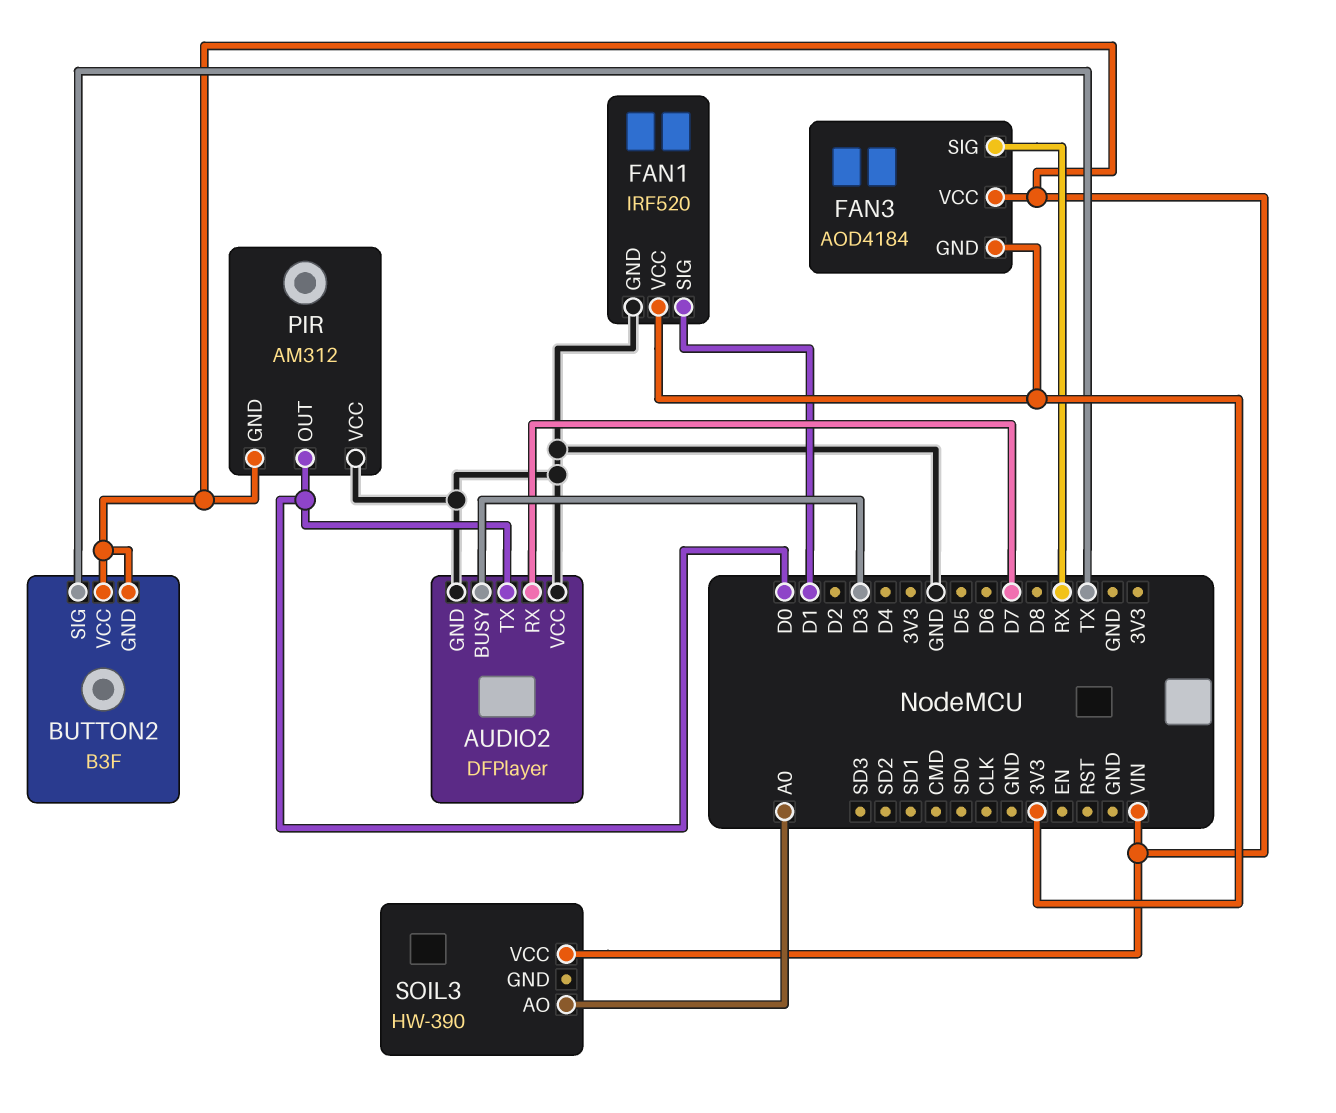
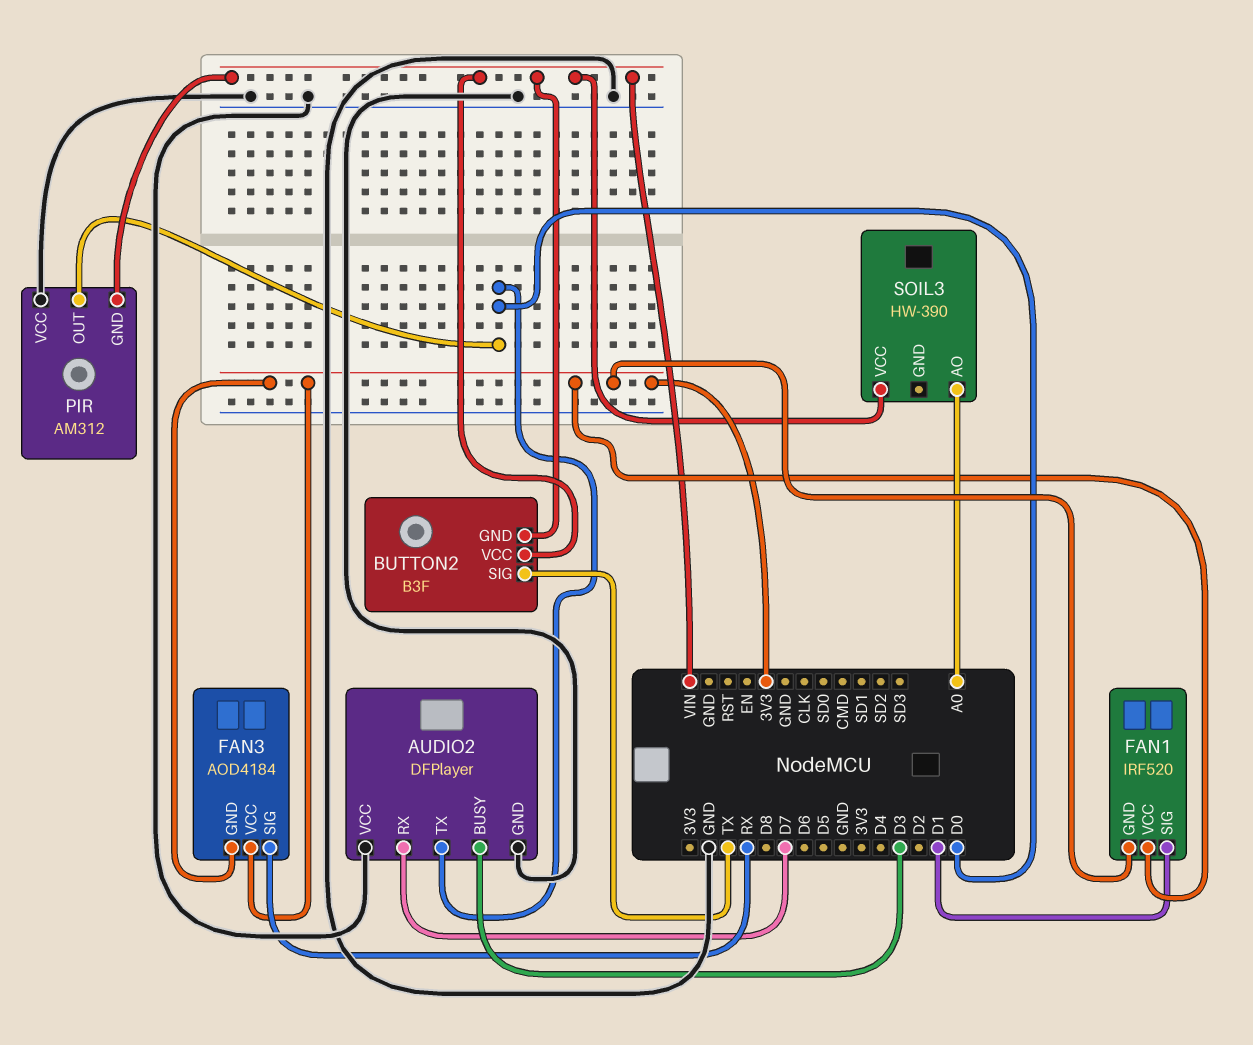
FAN1 pin GND: GND -> 3V3
FAN3 pin VCC: VIN -> 3V3

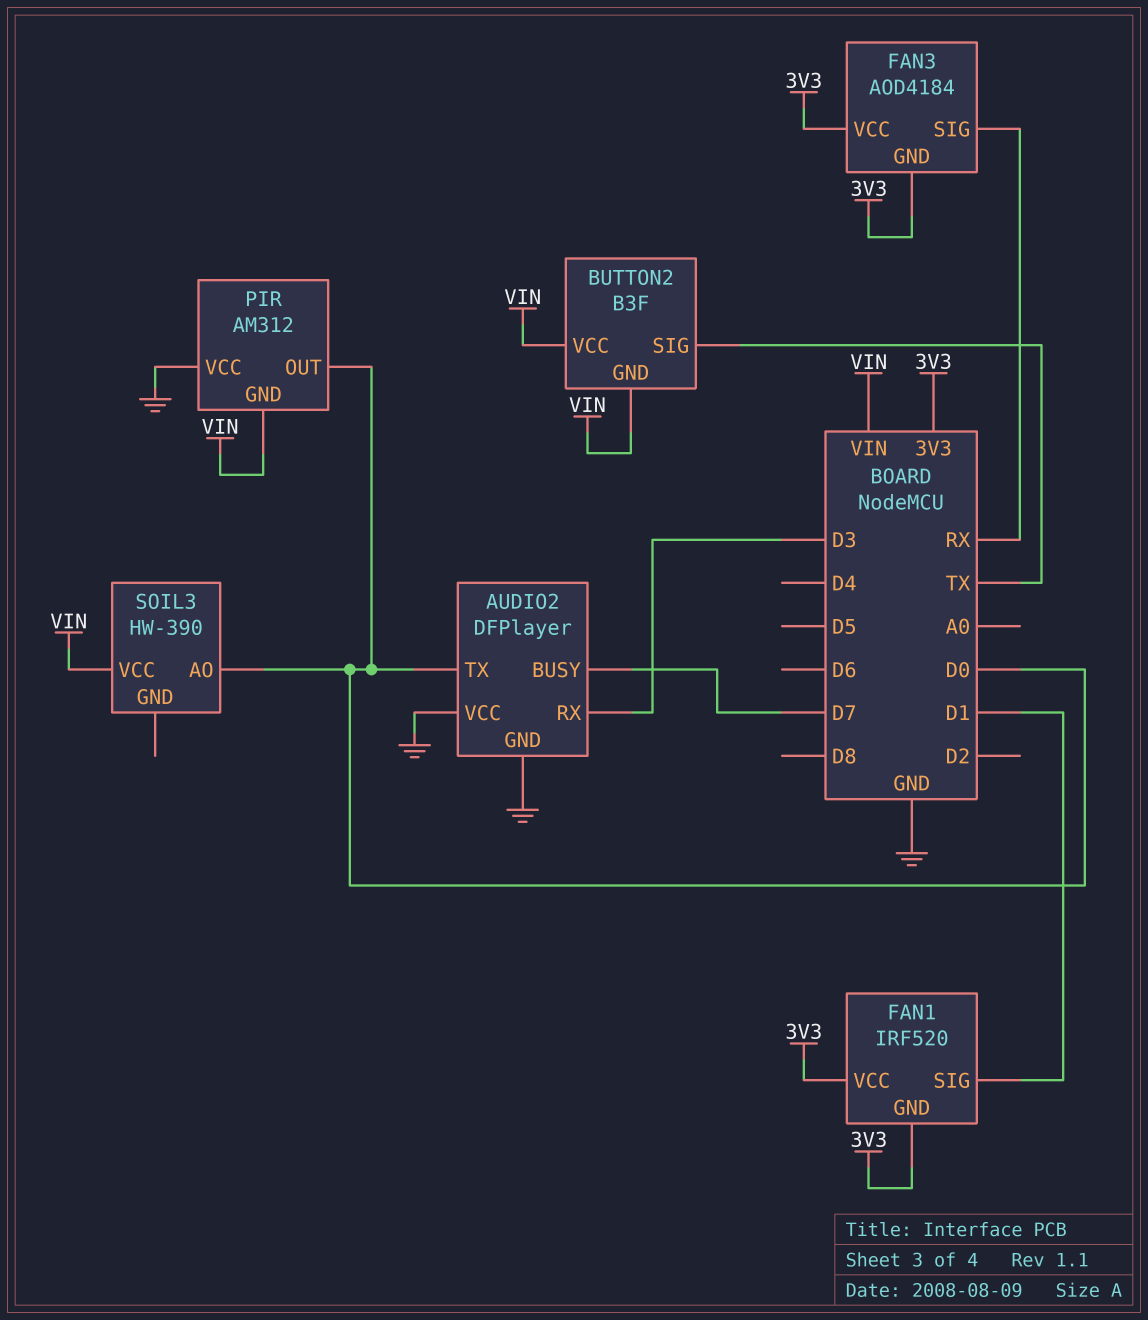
AUDIO2 pin BUSY: D3 -> D7
AUDIO2 pin RX: D7 -> D3
SOIL3 pin AO: A0 -> D0

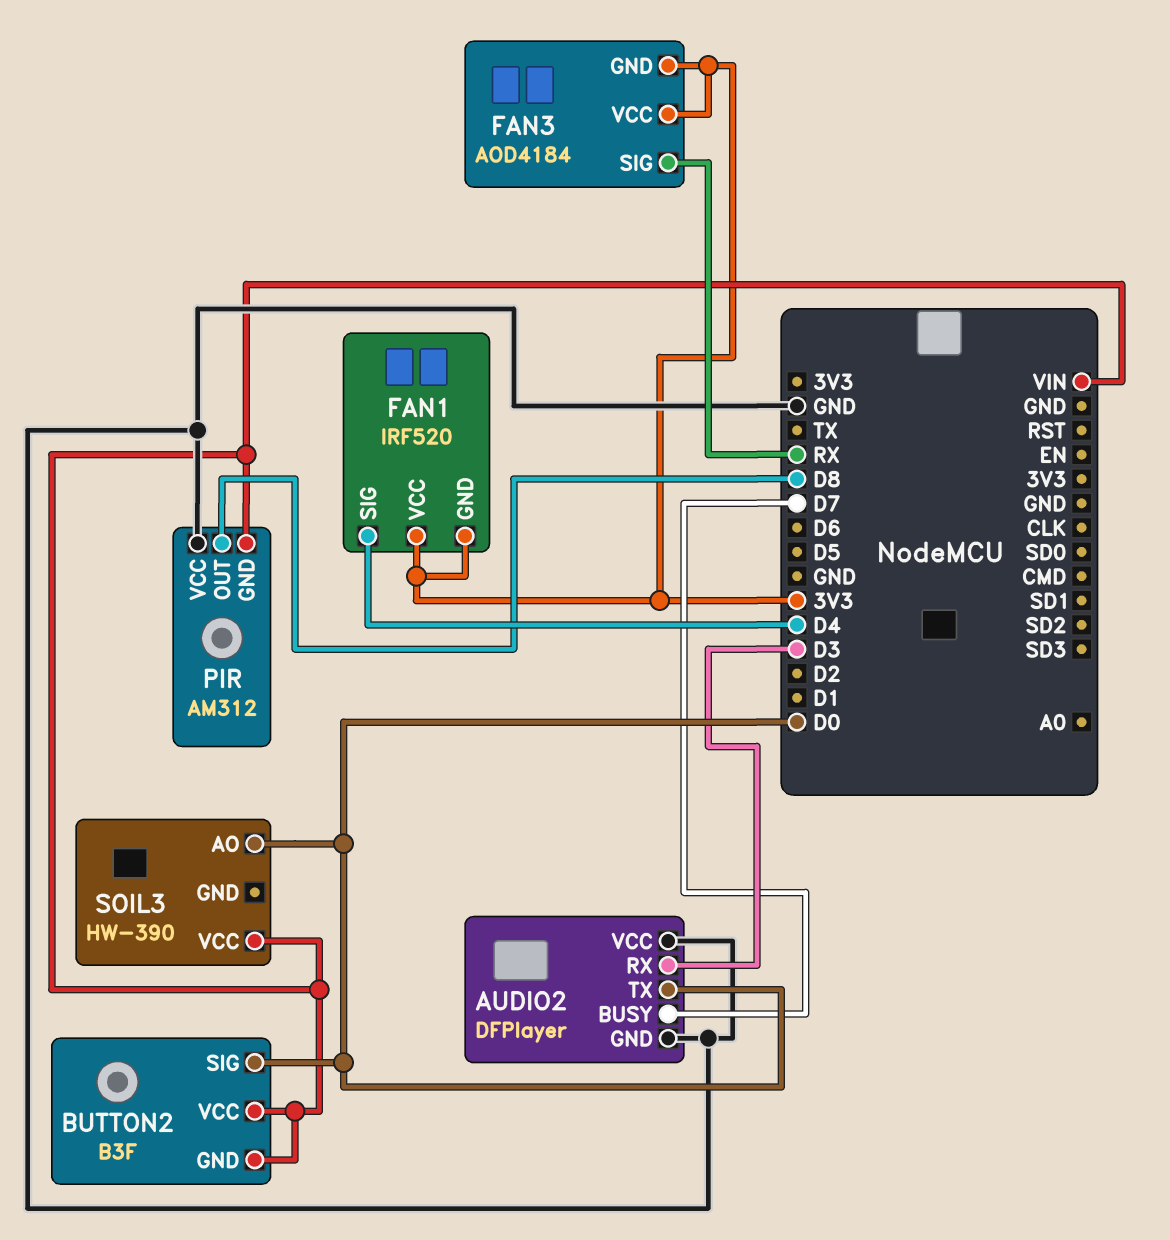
BUTTON2 pin SIG: TX -> D0
FAN1 pin SIG: D1 -> D4
PIR pin OUT: D0 -> D8

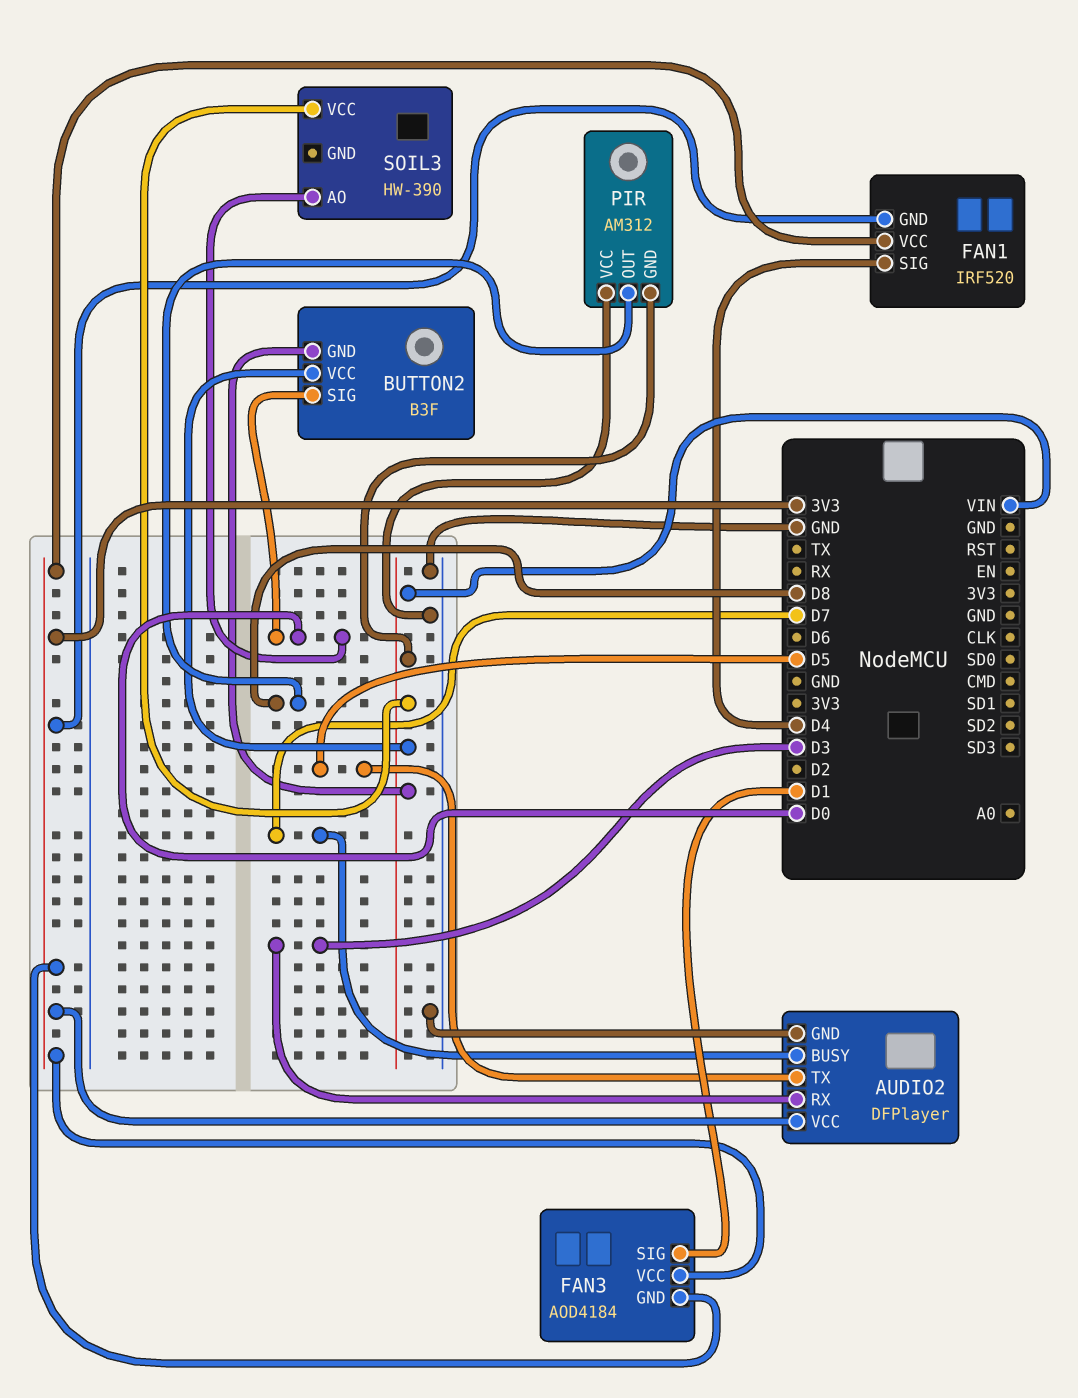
AUDIO2 pin TX: D0 -> D5
AUDIO2 pin VCC: GND -> 3V3
FAN3 pin SIG: RX -> D1

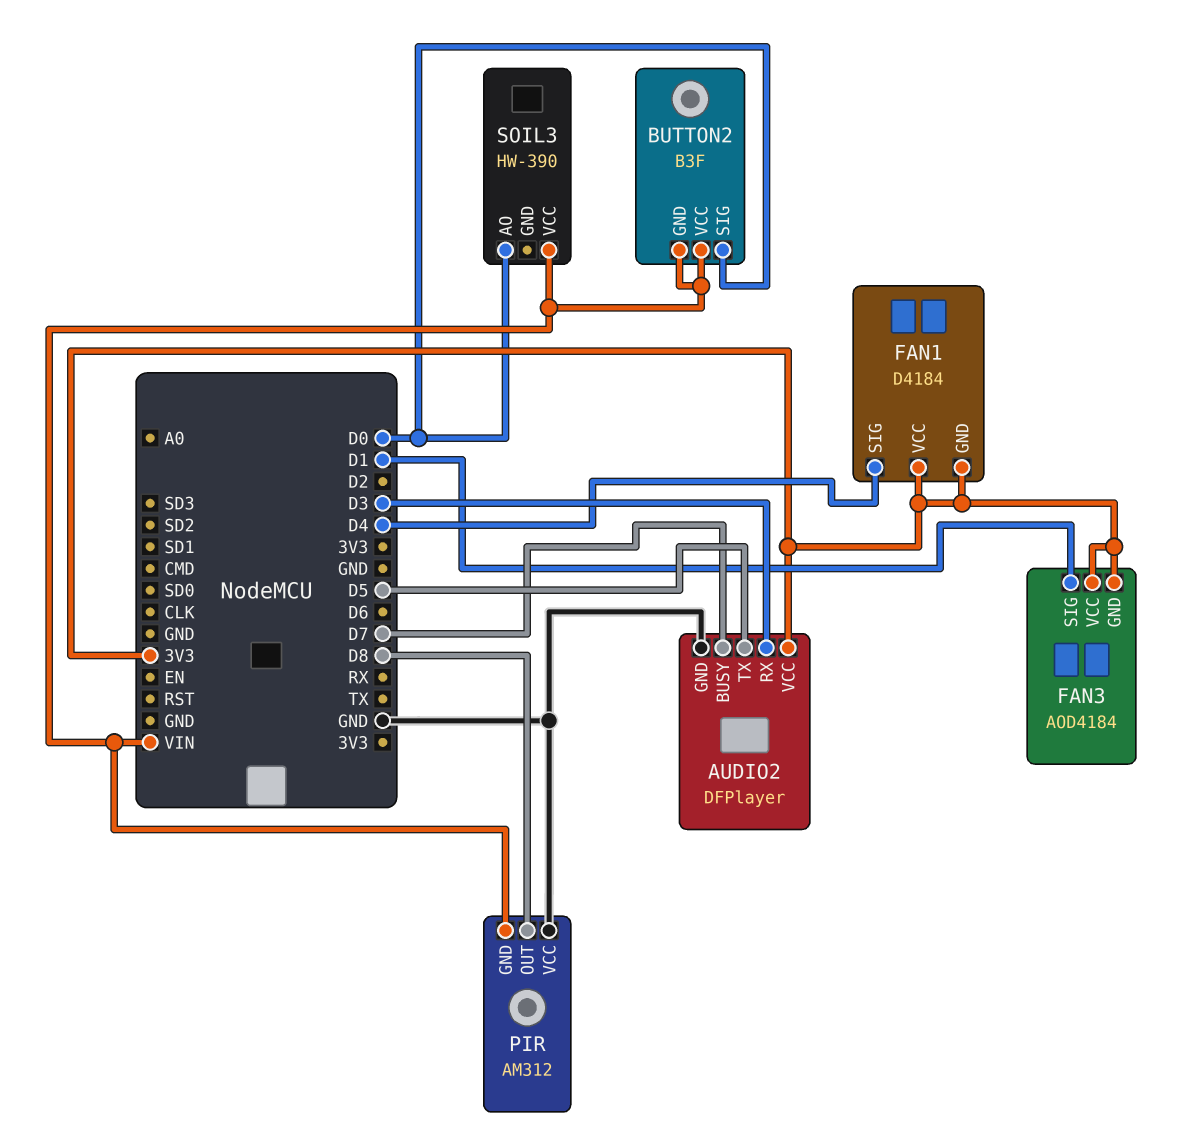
FAN1: IRF520 -> D4184

